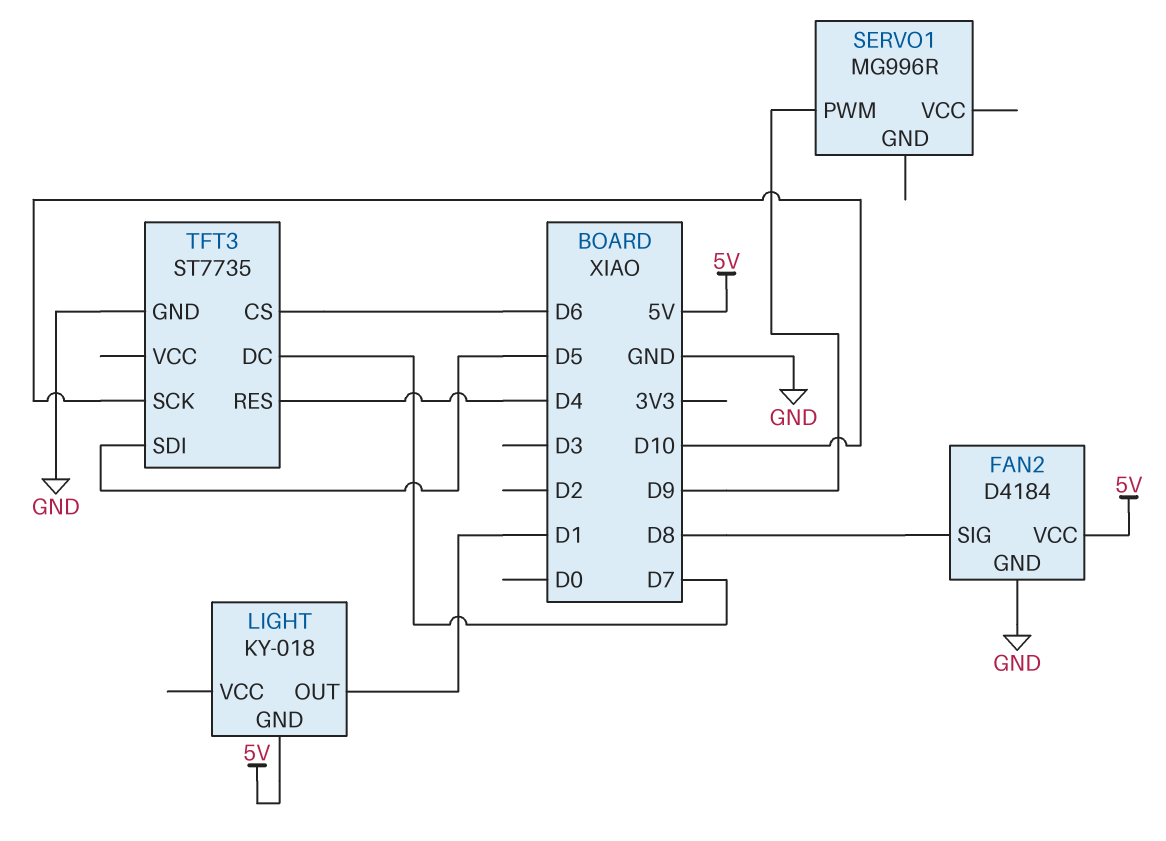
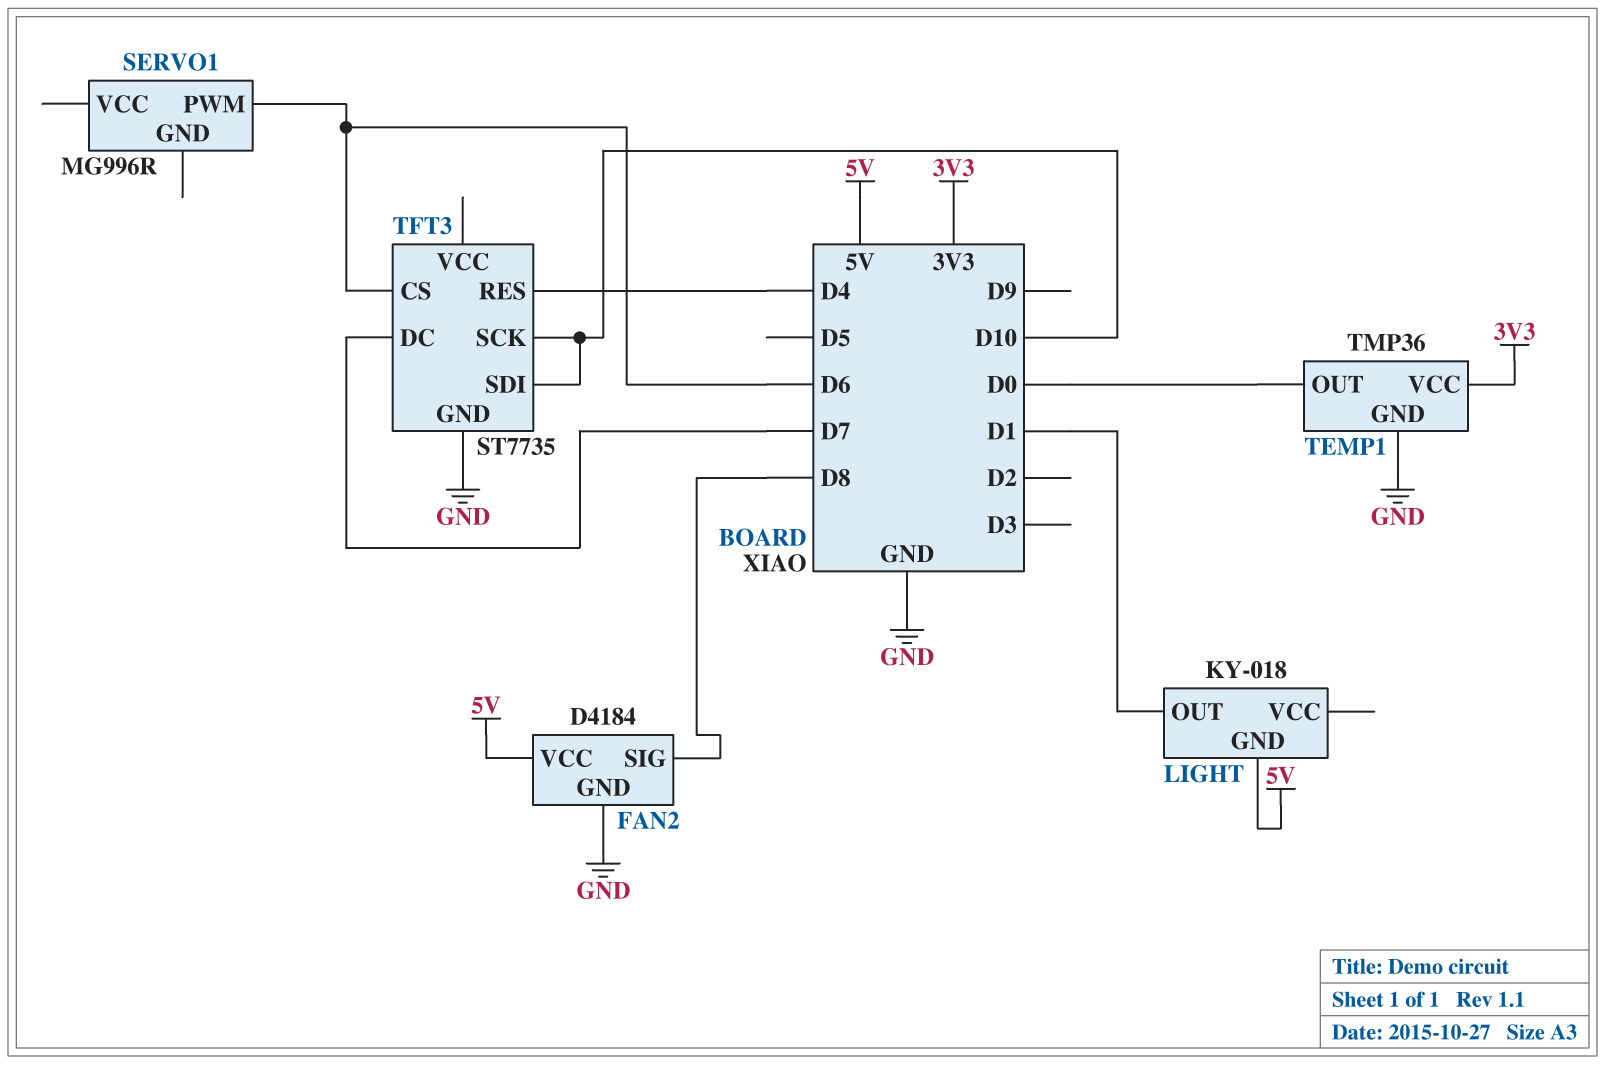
SERVO1 pin PWM: D9 -> D6
TEMP1: none -> TMP36
TEMP1 pin GND: none -> GND
TEMP1 pin OUT: none -> D0
TEMP1 pin VCC: none -> 3V3
TFT3 pin SDI: D5 -> D10

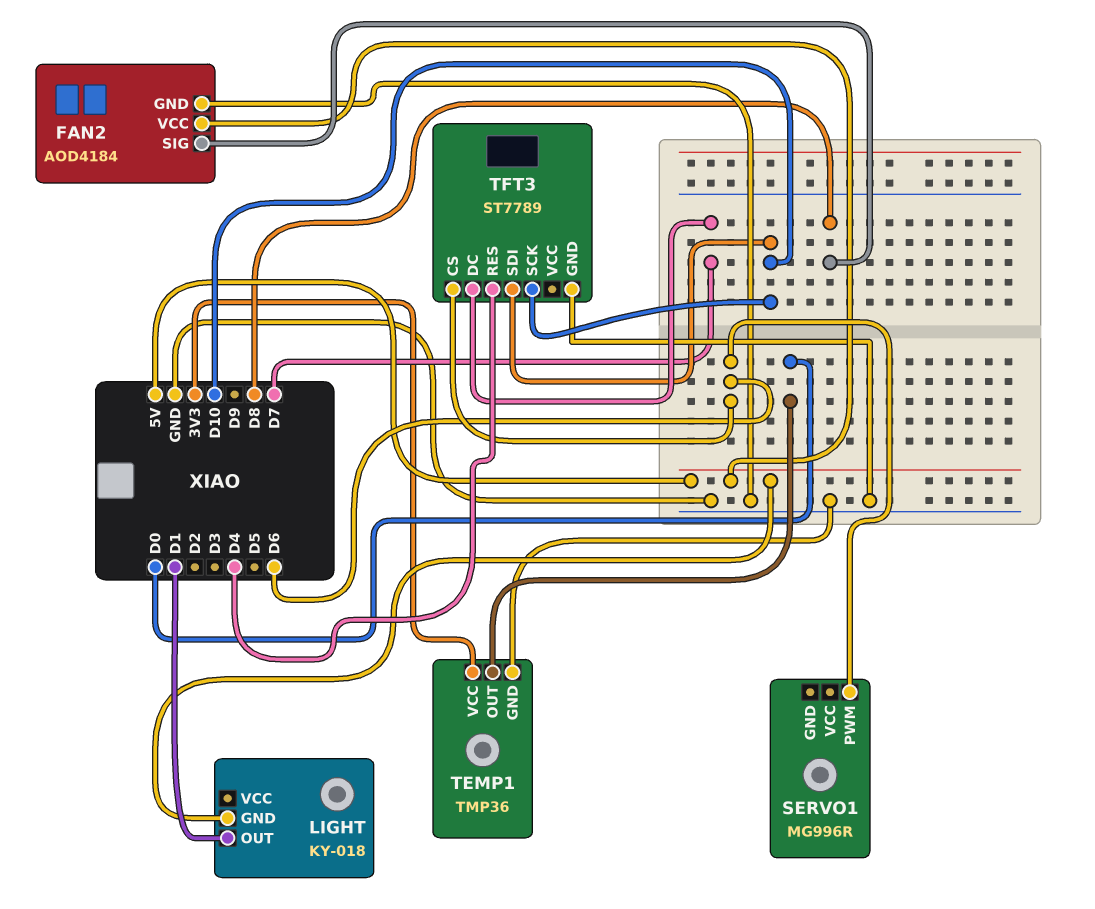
FAN2: D4184 -> AOD4184
TFT3: ST7735 -> ST7789

